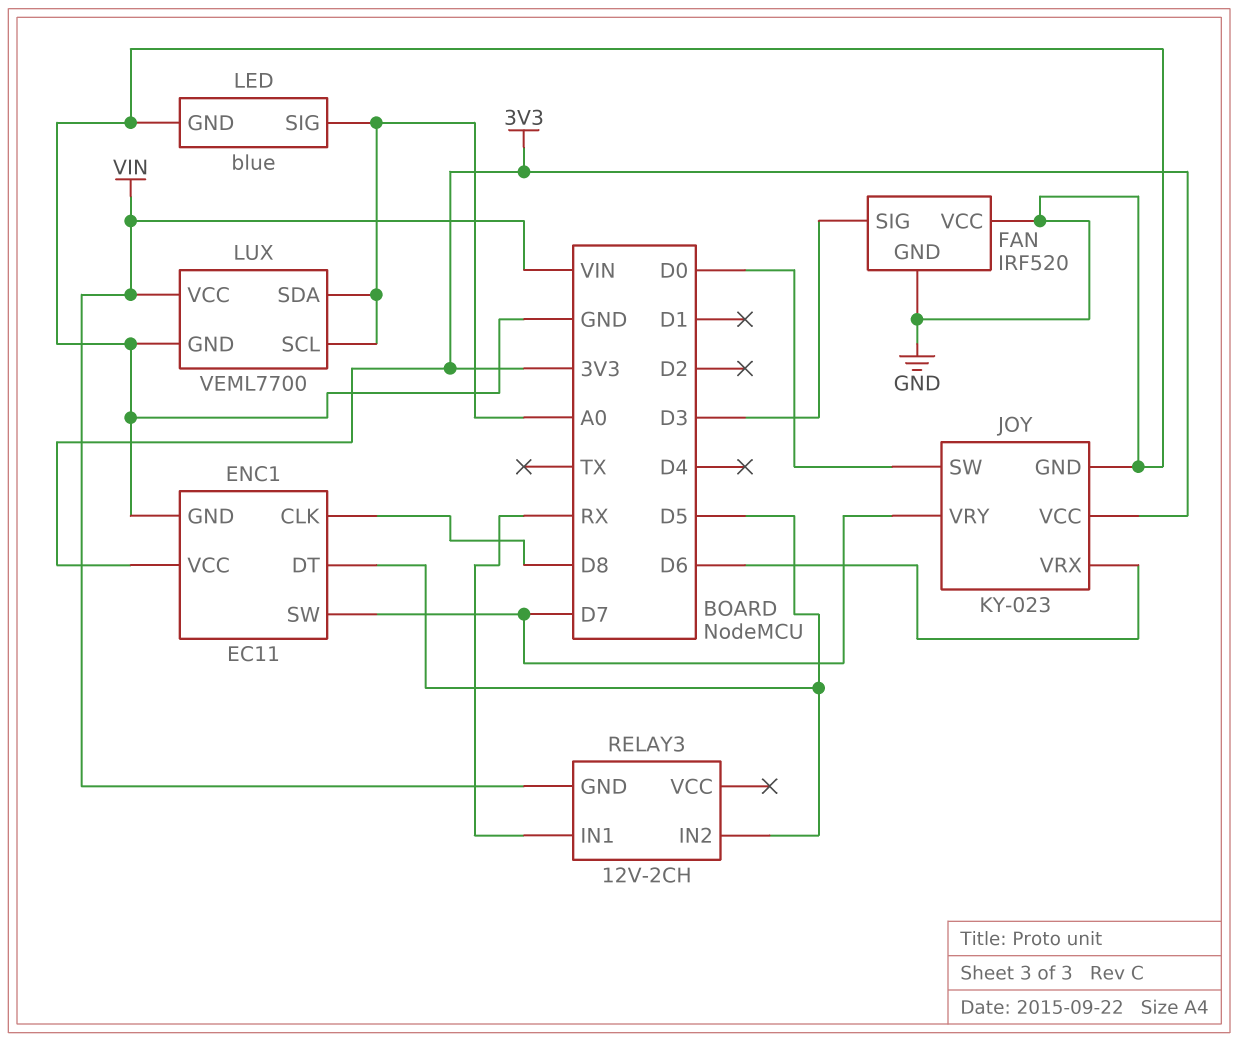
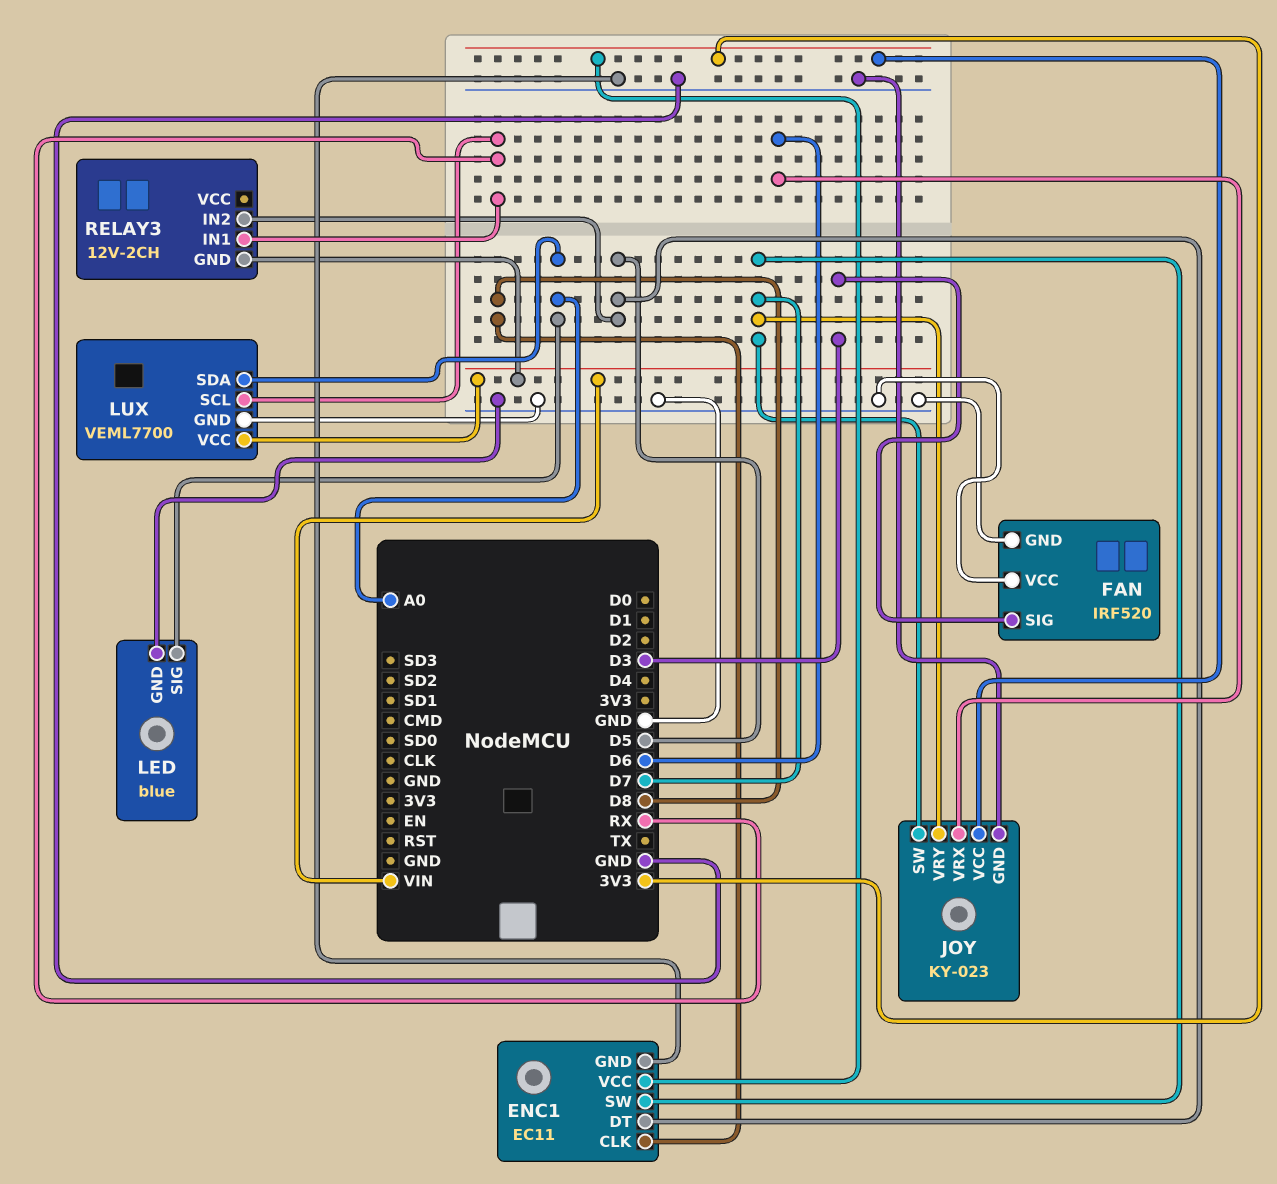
JOY pin SW: D0 -> D7
LUX pin SCL: A0 -> RX

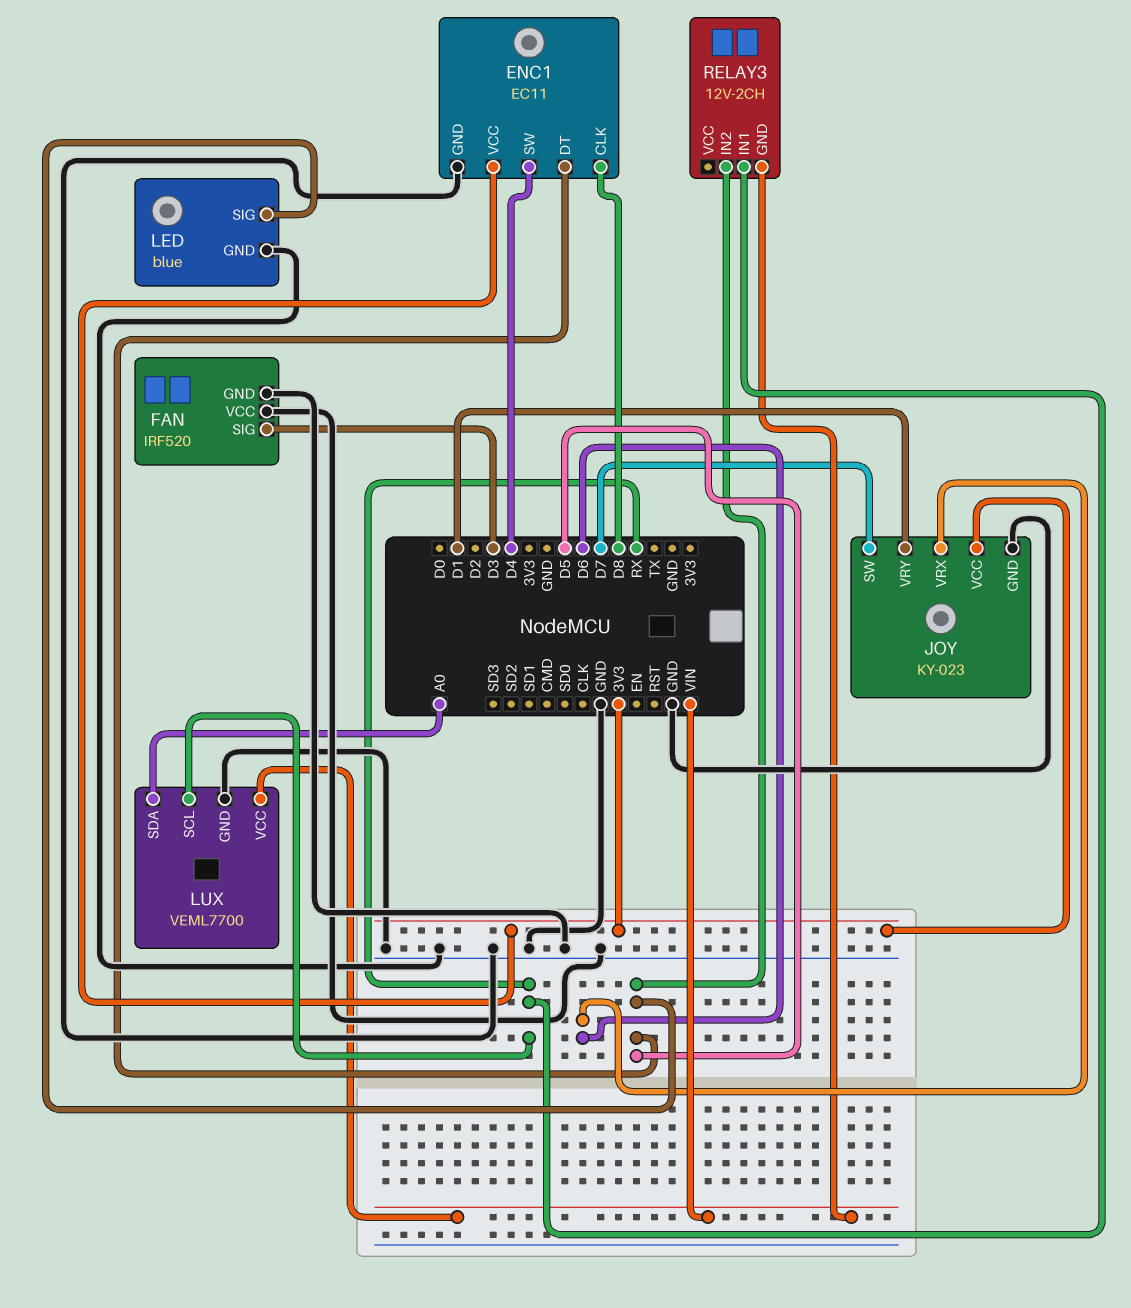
ENC1 pin SW: D7 -> D4
JOY pin VRY: D7 -> D1
LED pin SIG: A0 -> D5

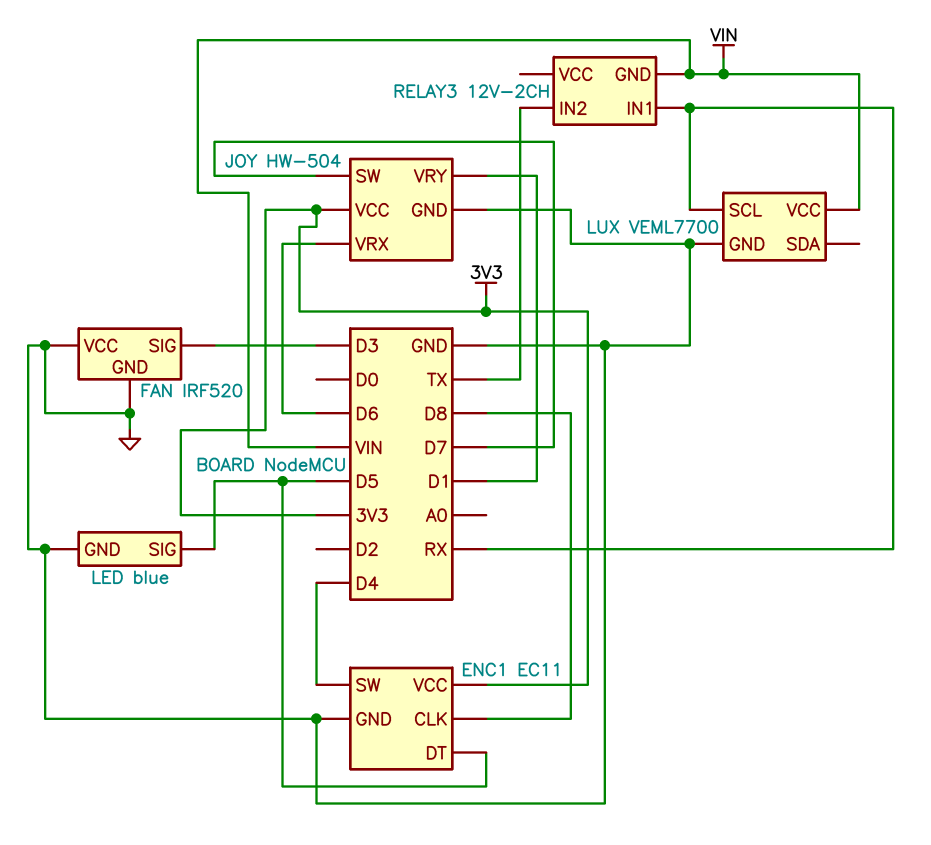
JOY: KY-023 -> HW-504
LUX pin SDA: A0 -> none
RELAY3 pin IN2: D5 -> TX

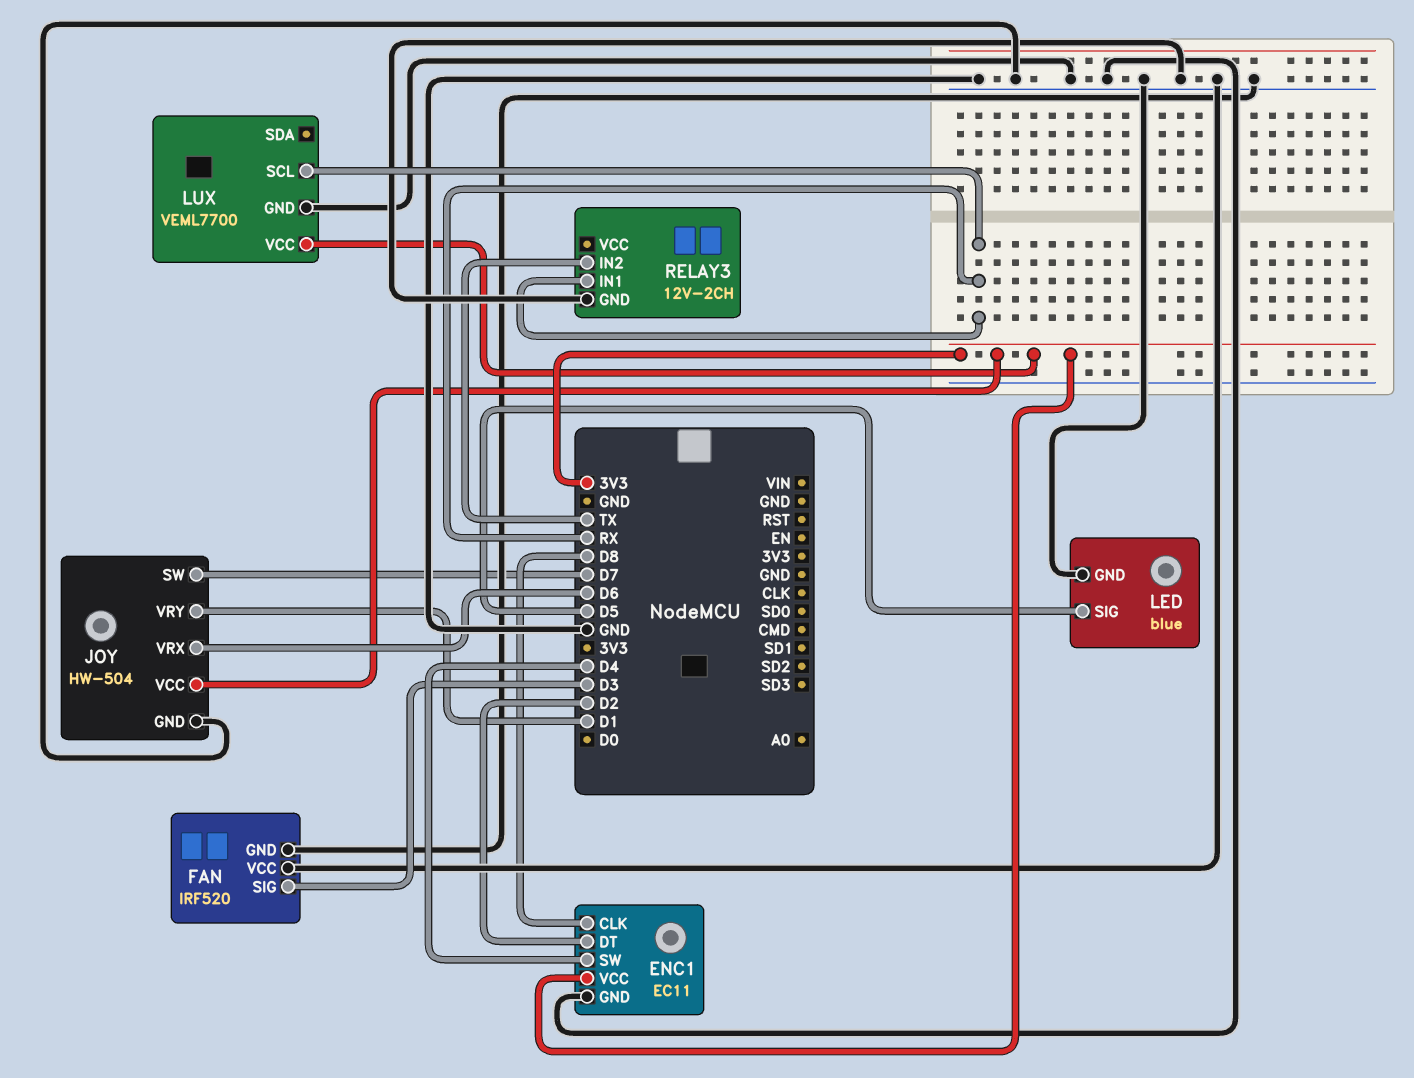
ENC1 pin DT: D5 -> D2
LUX pin VCC: VIN -> 3V3
RELAY3 pin GND: VIN -> GND

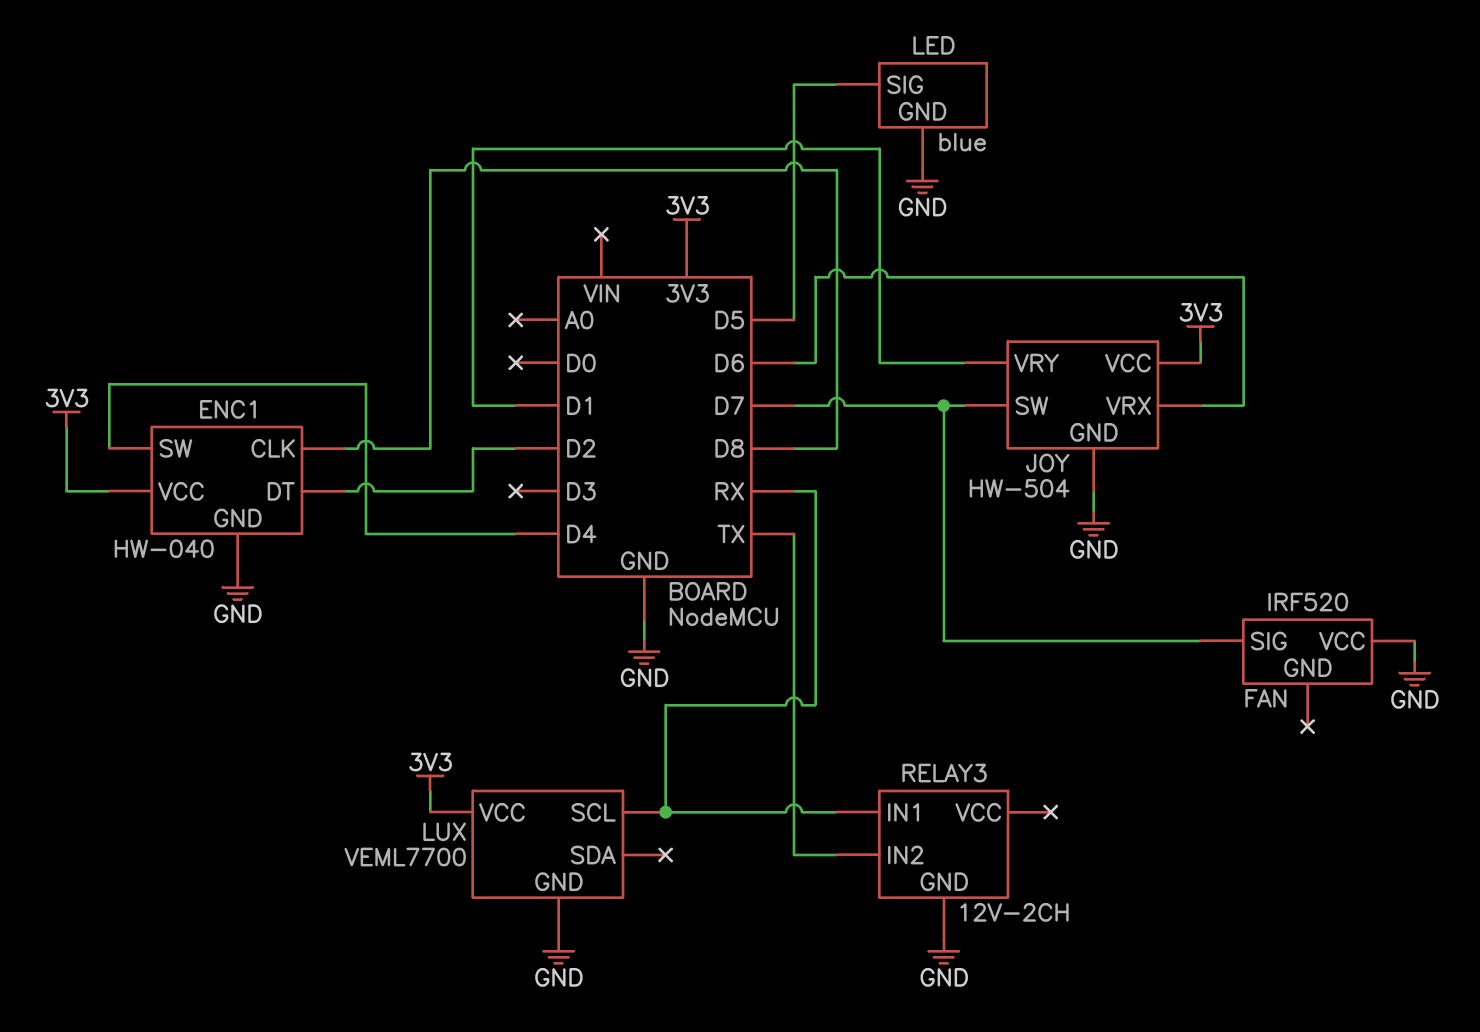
ENC1: EC11 -> HW-040
FAN pin GND: GND -> none
FAN pin SIG: D3 -> D7

